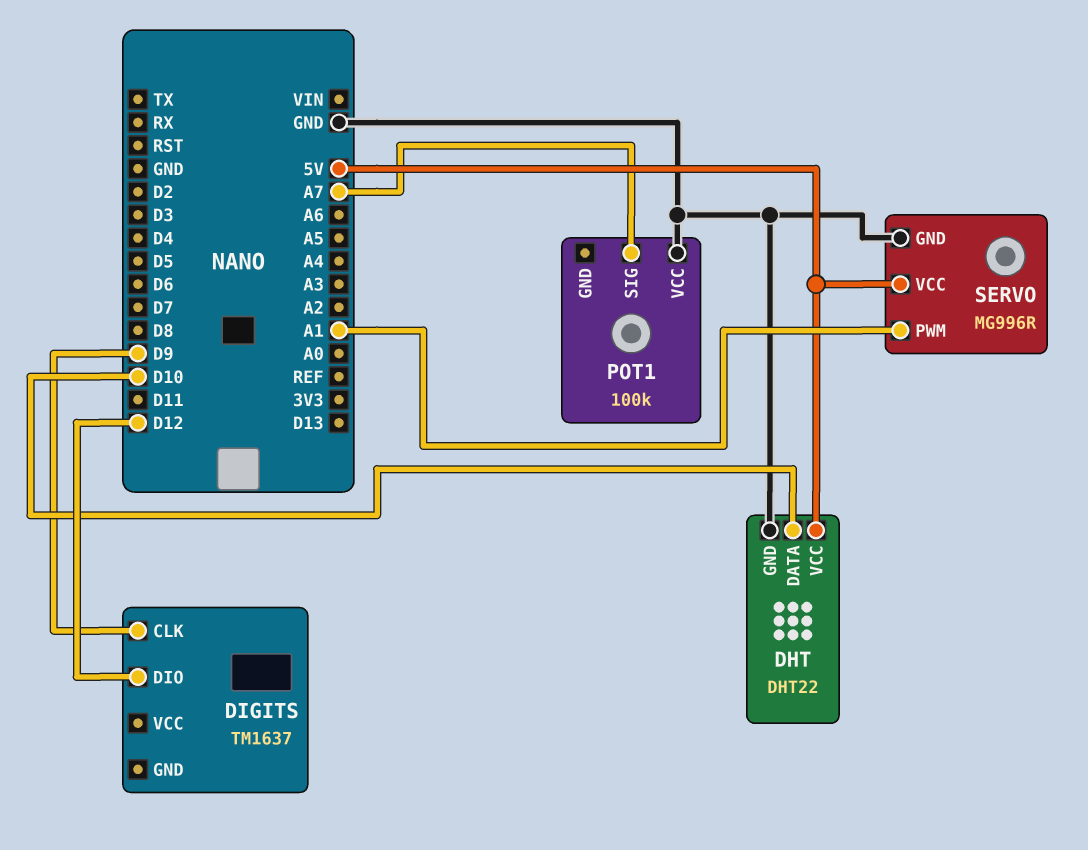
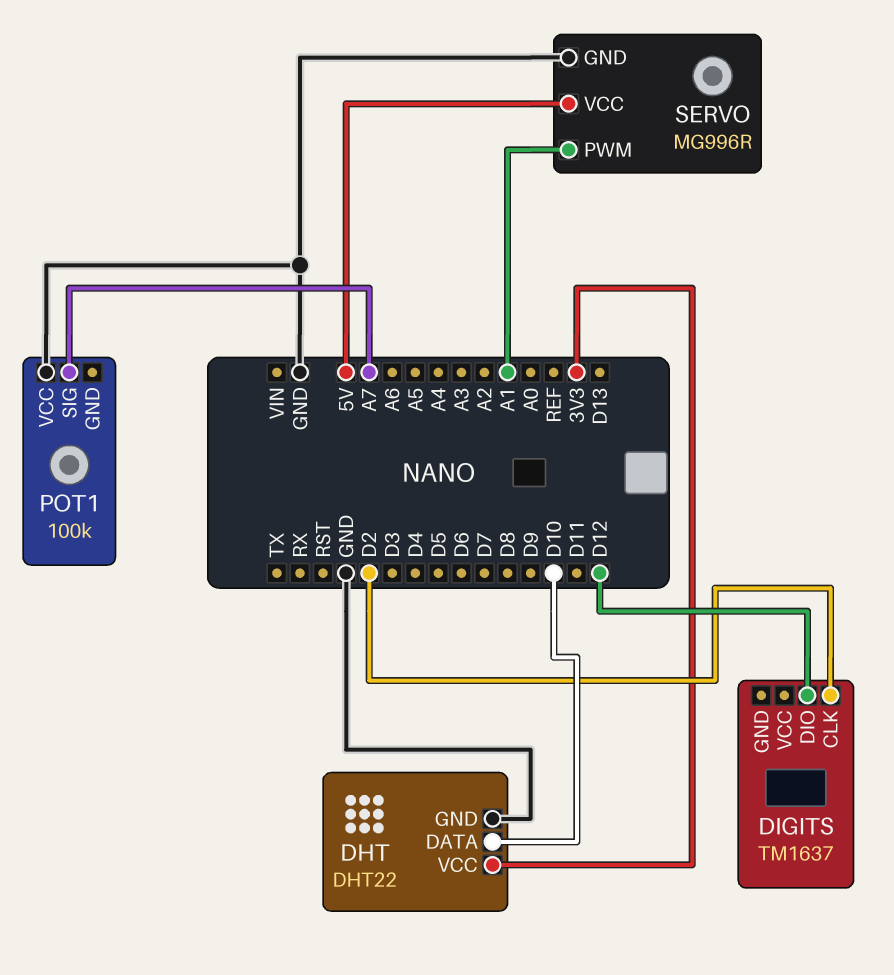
DHT pin VCC: 5V -> 3V3
DIGITS pin CLK: D9 -> D2

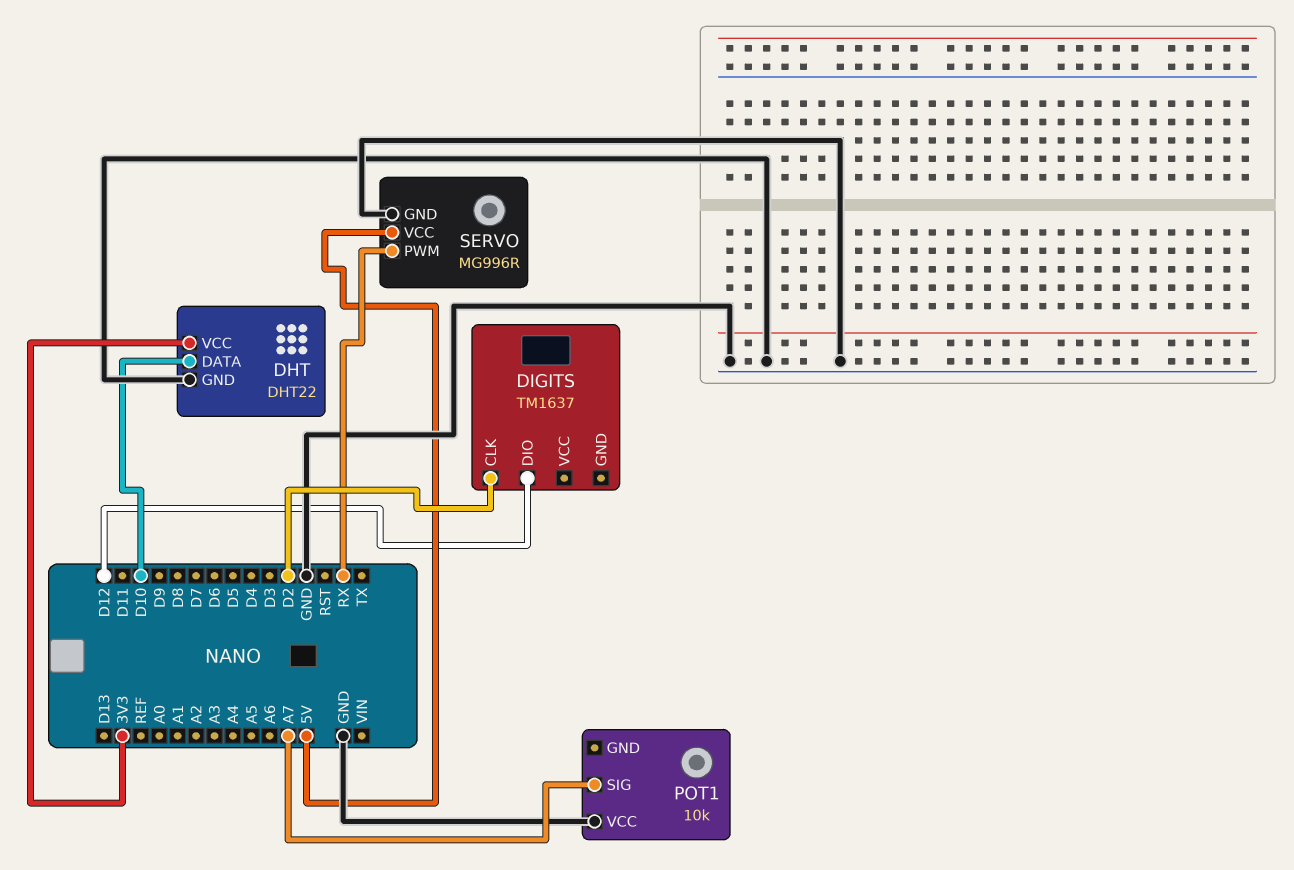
POT1: 100k -> 10k
SERVO pin PWM: A1 -> RX

